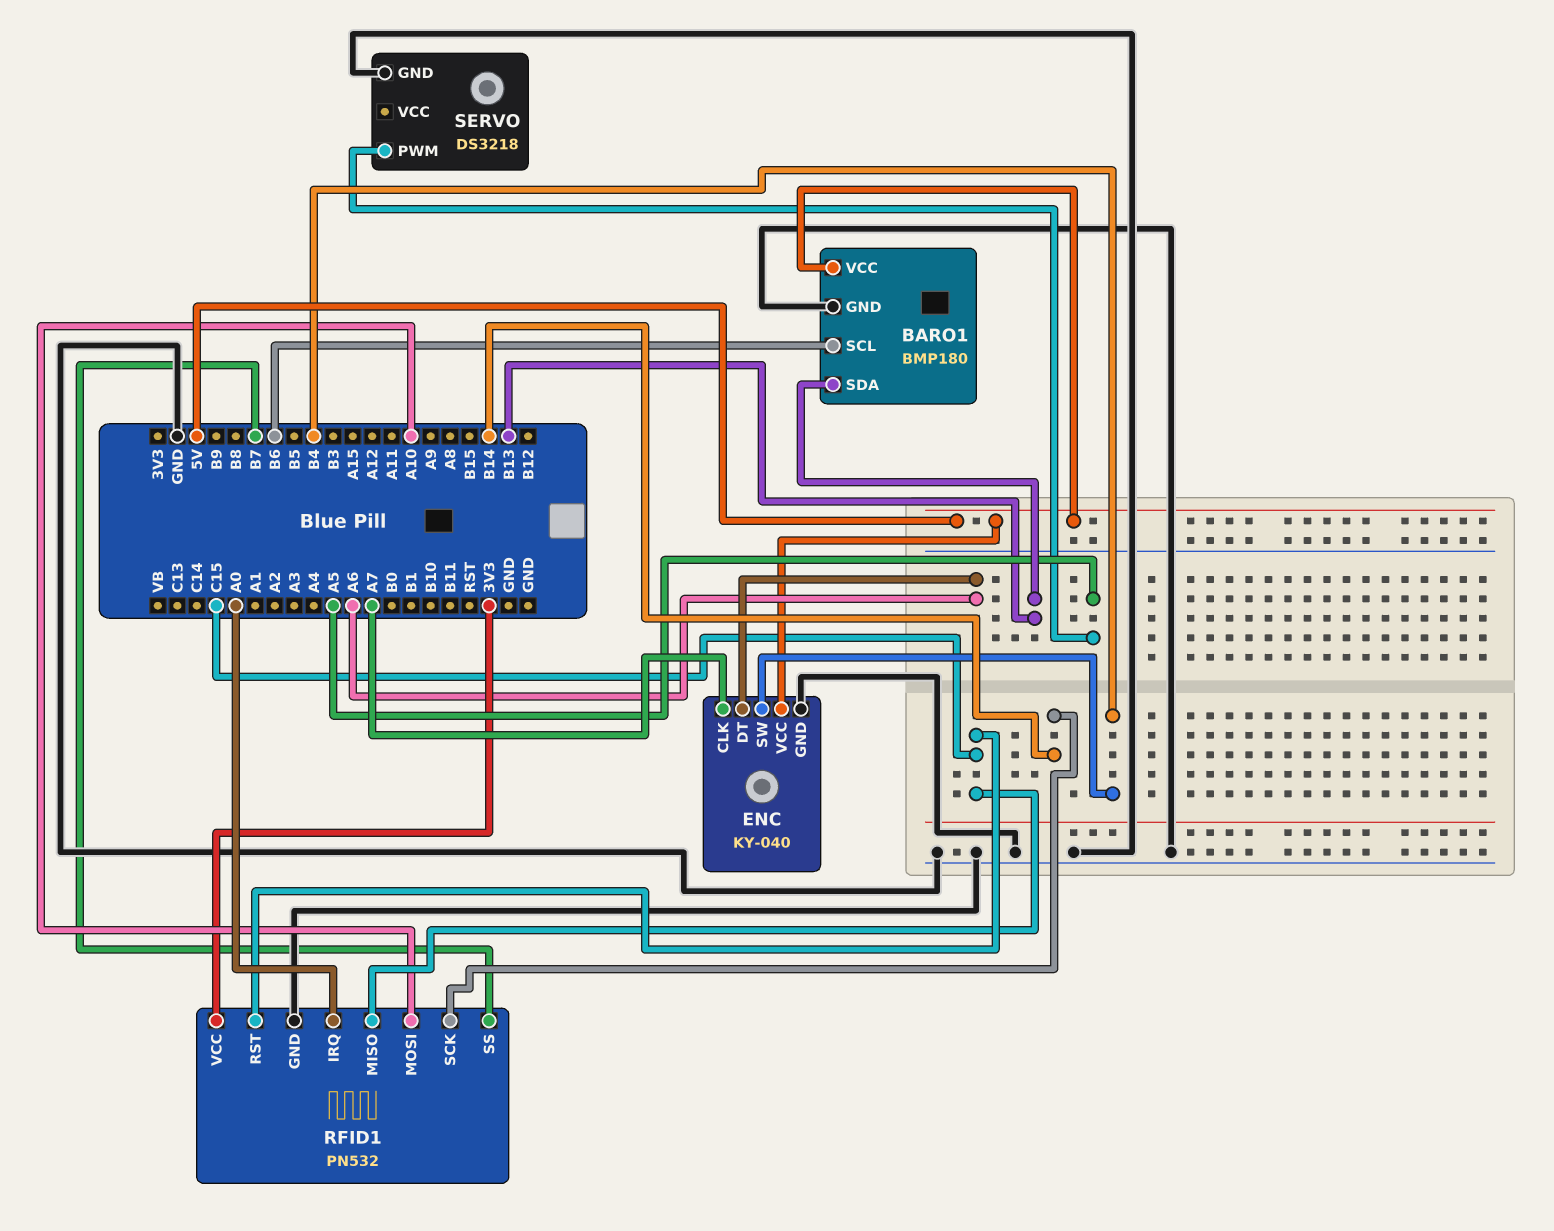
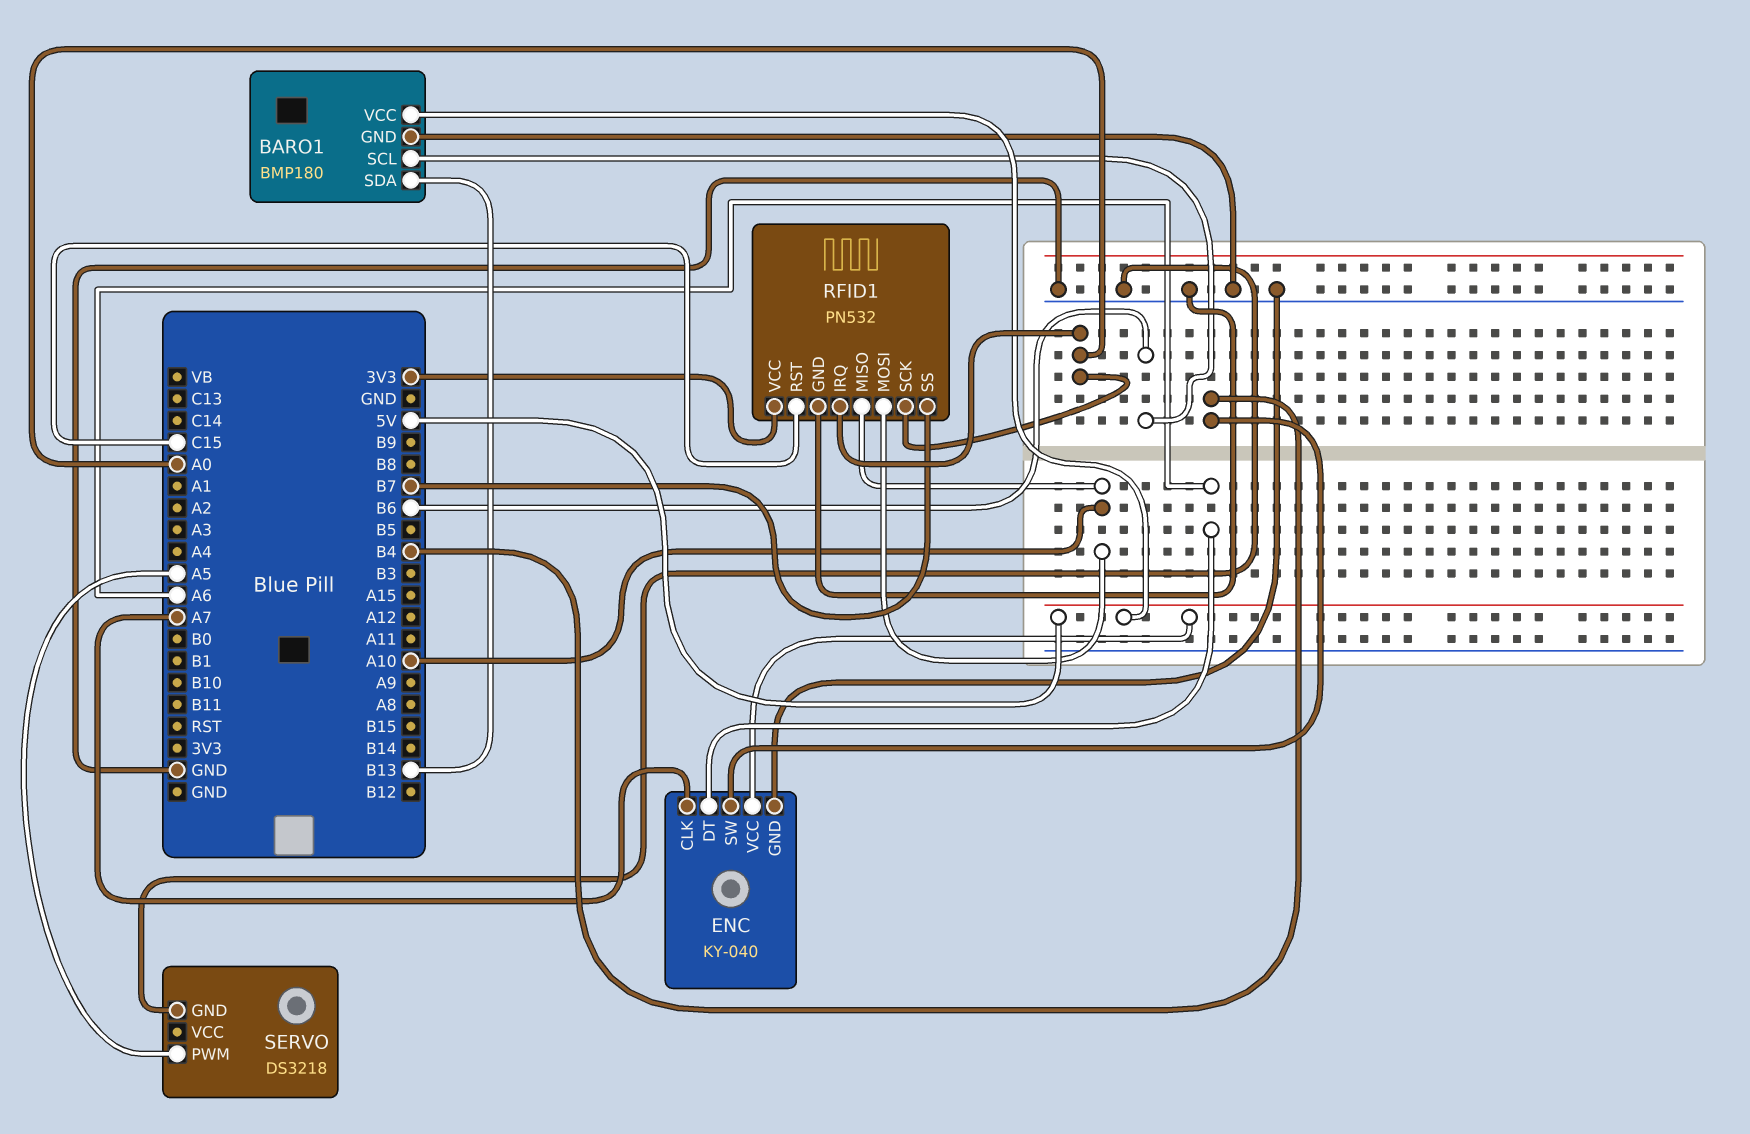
RFID1 pin MISO: C15 -> A10
RFID1 pin SCK: B14 -> A0

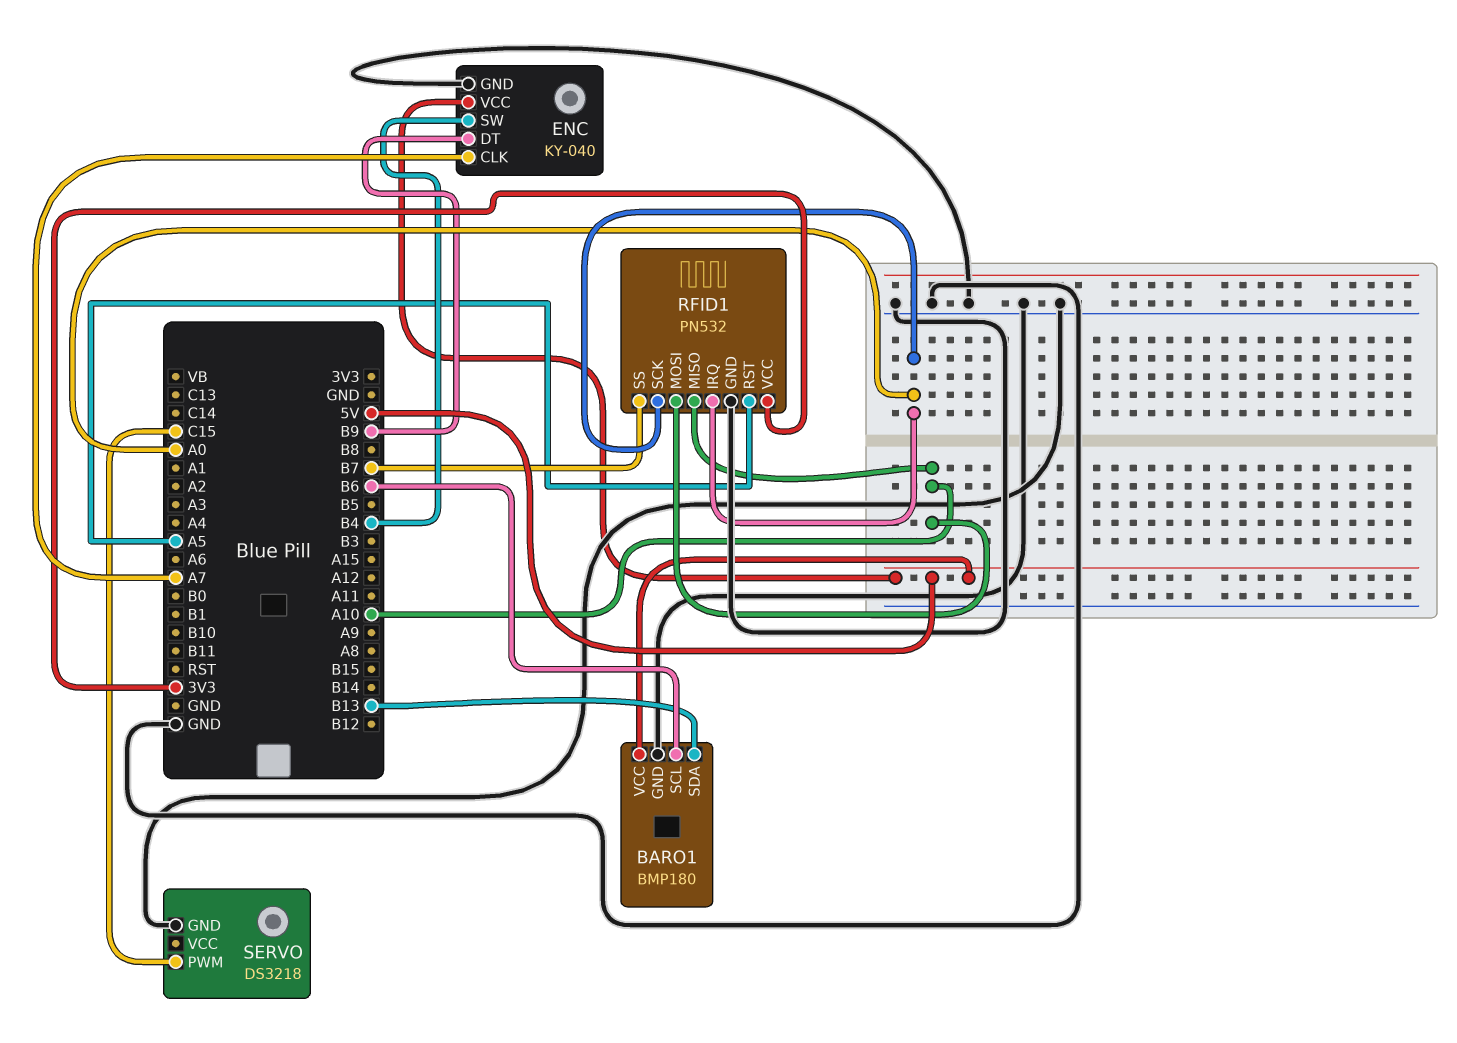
ENC pin DT: A6 -> B9
RFID1 pin RST: C15 -> A5
SERVO pin PWM: A5 -> C15

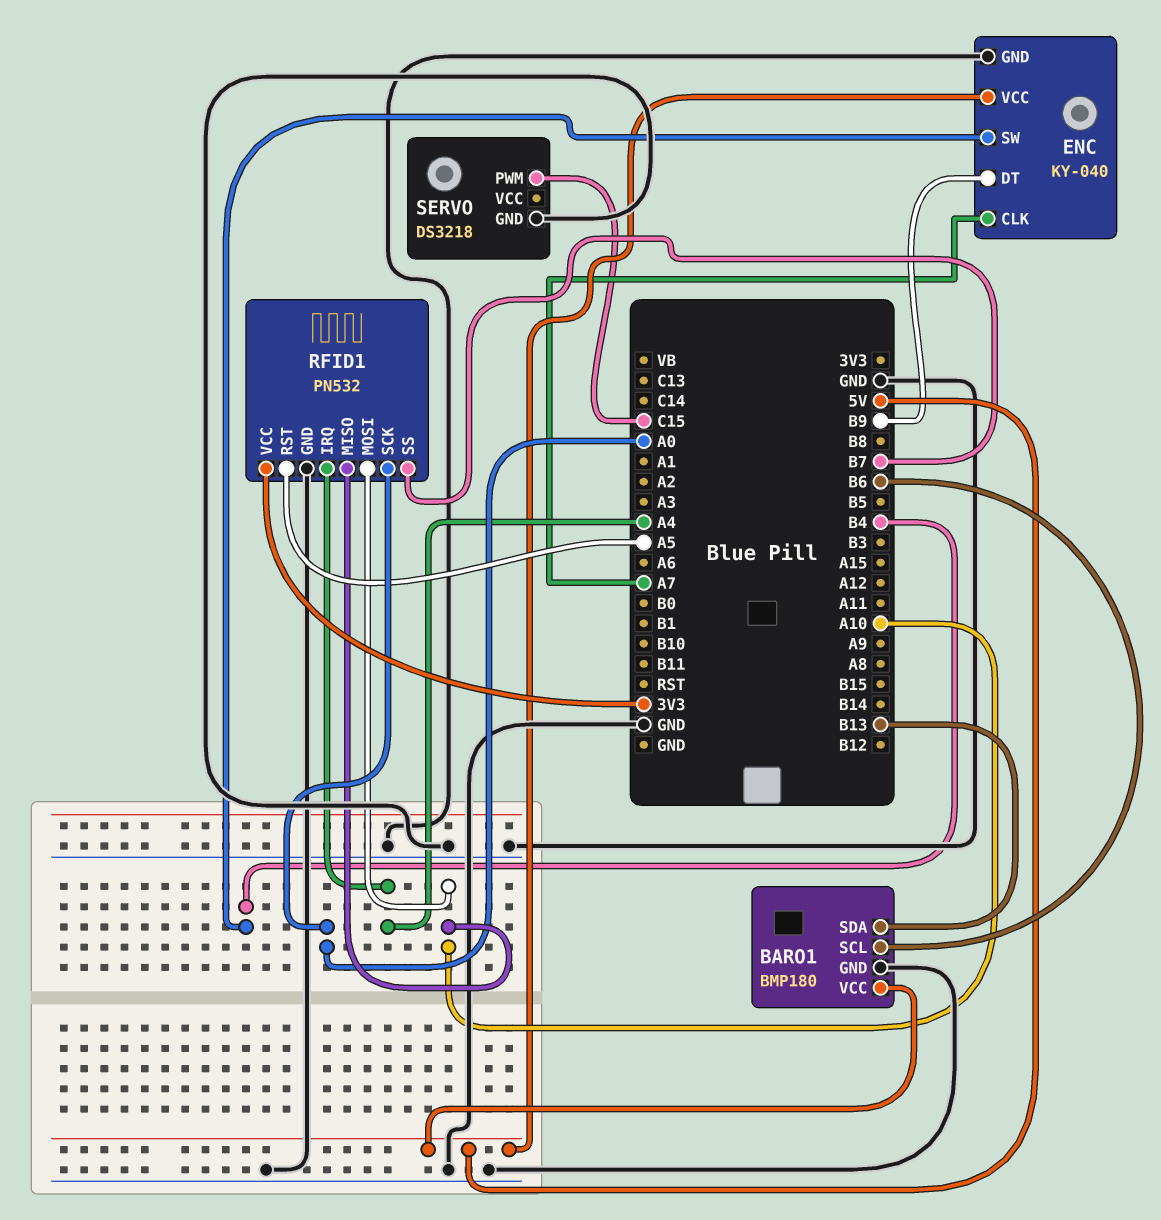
RFID1 pin IRQ: A0 -> A4

